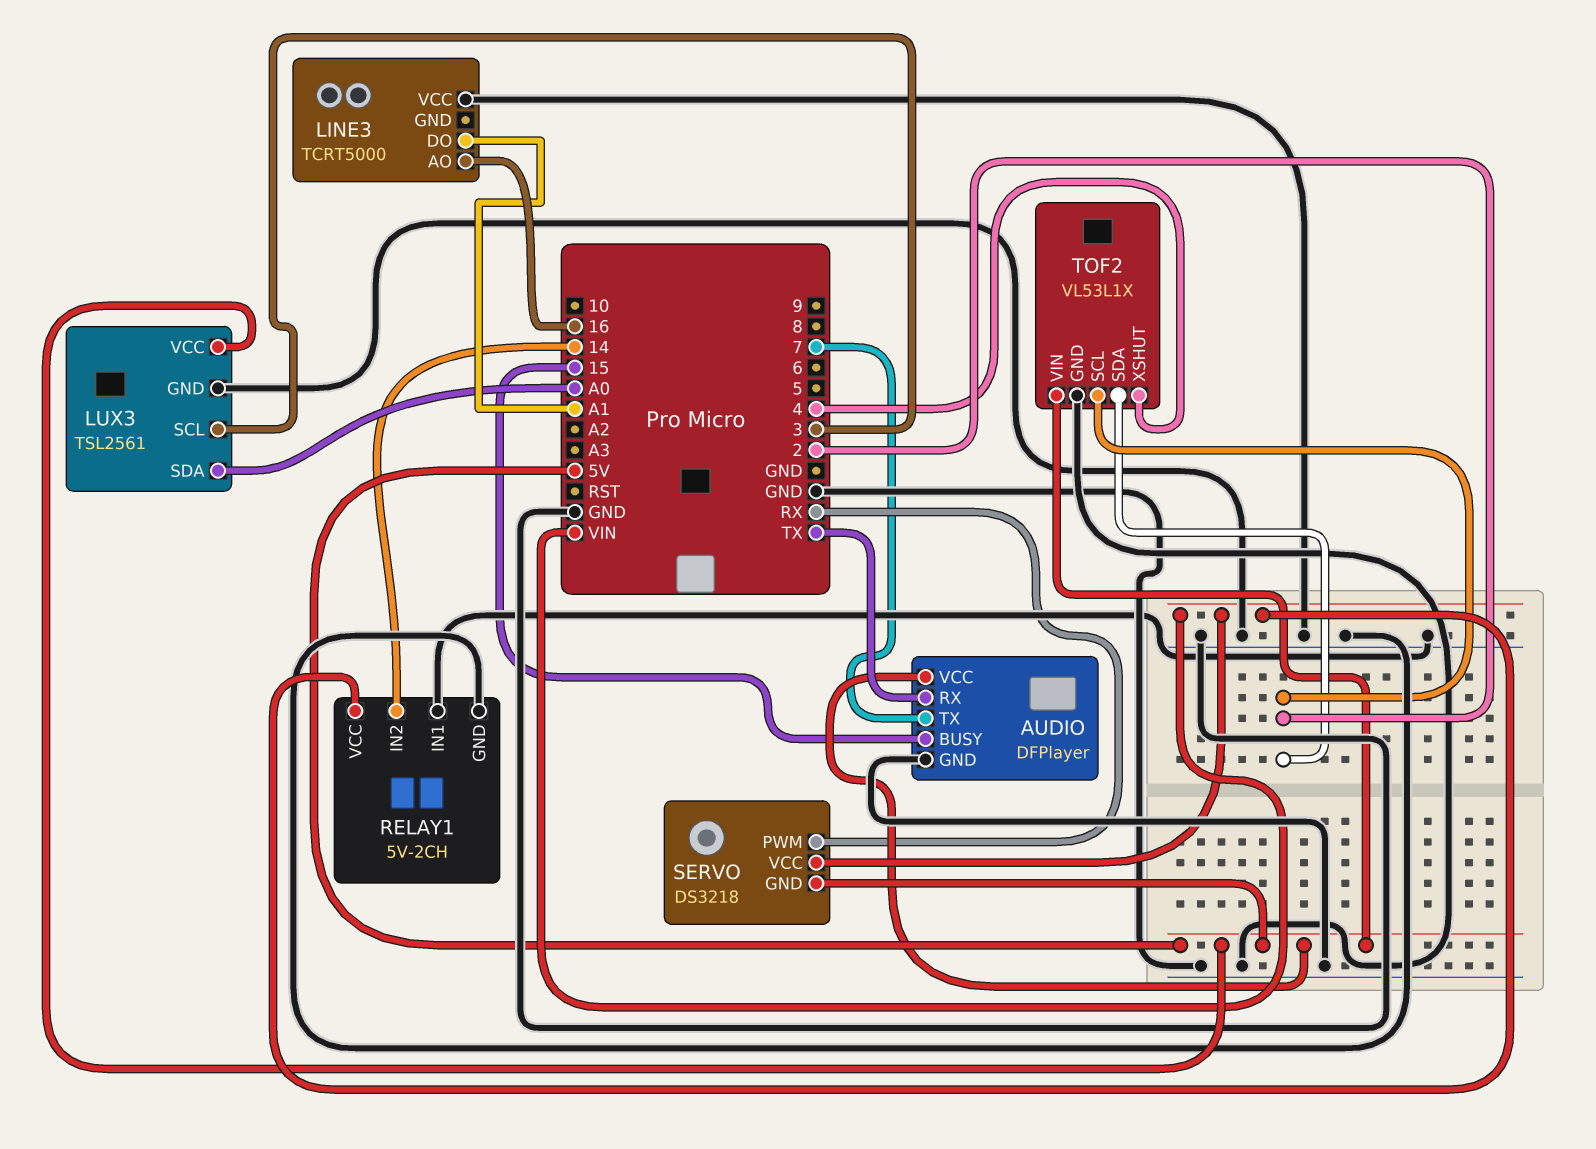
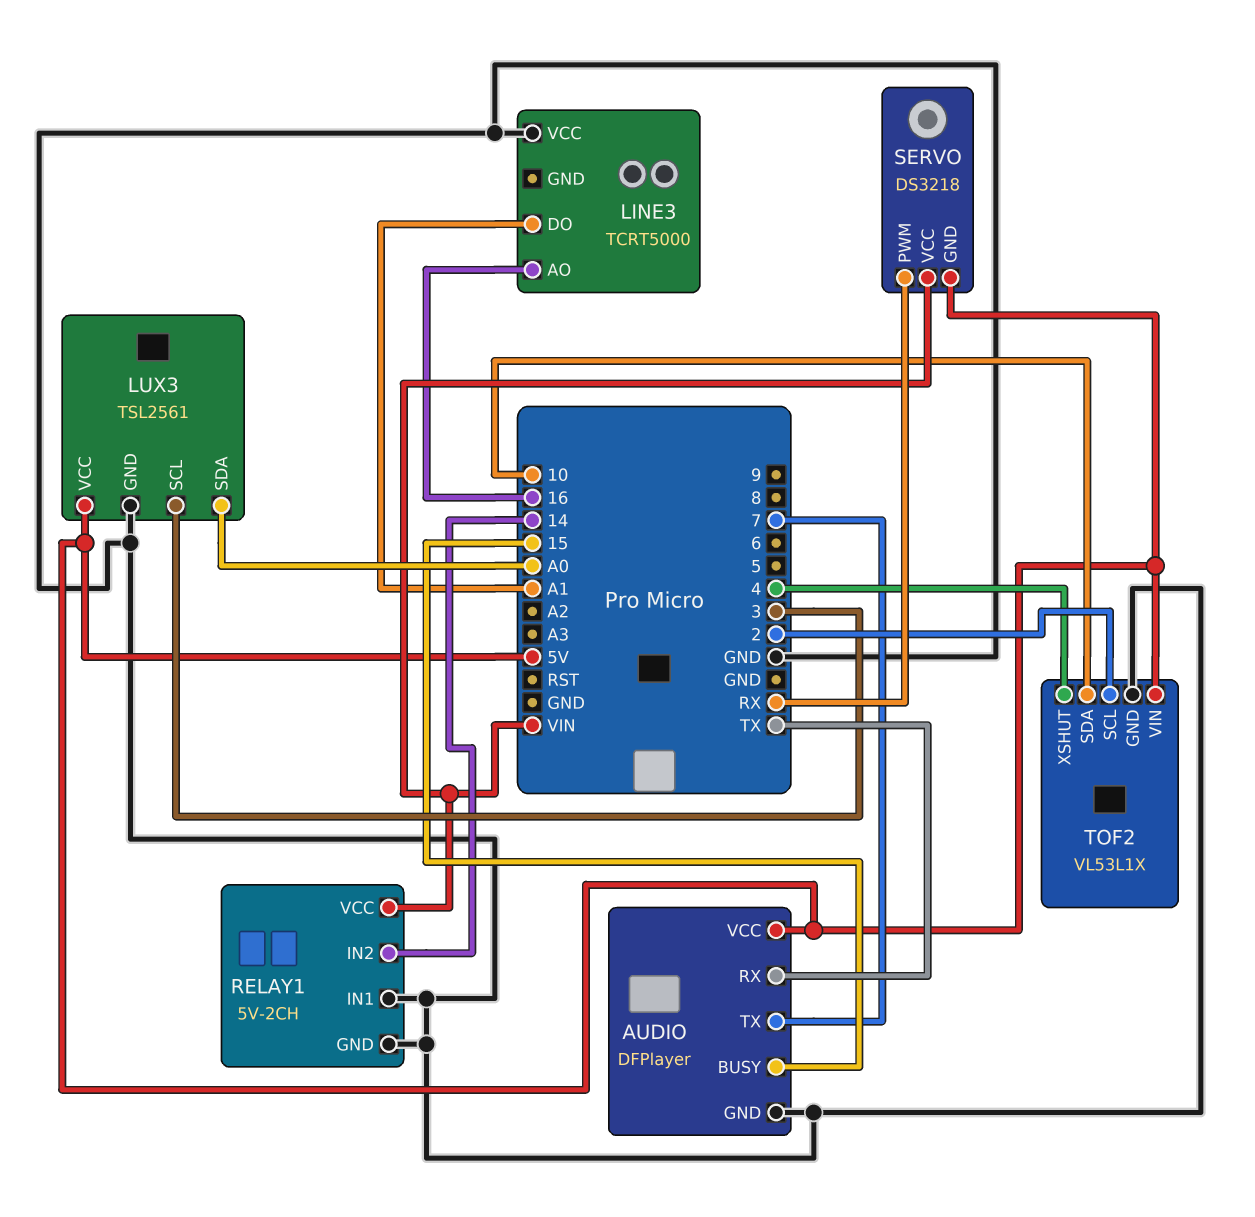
TOF2 pin SDA: 2 -> 10

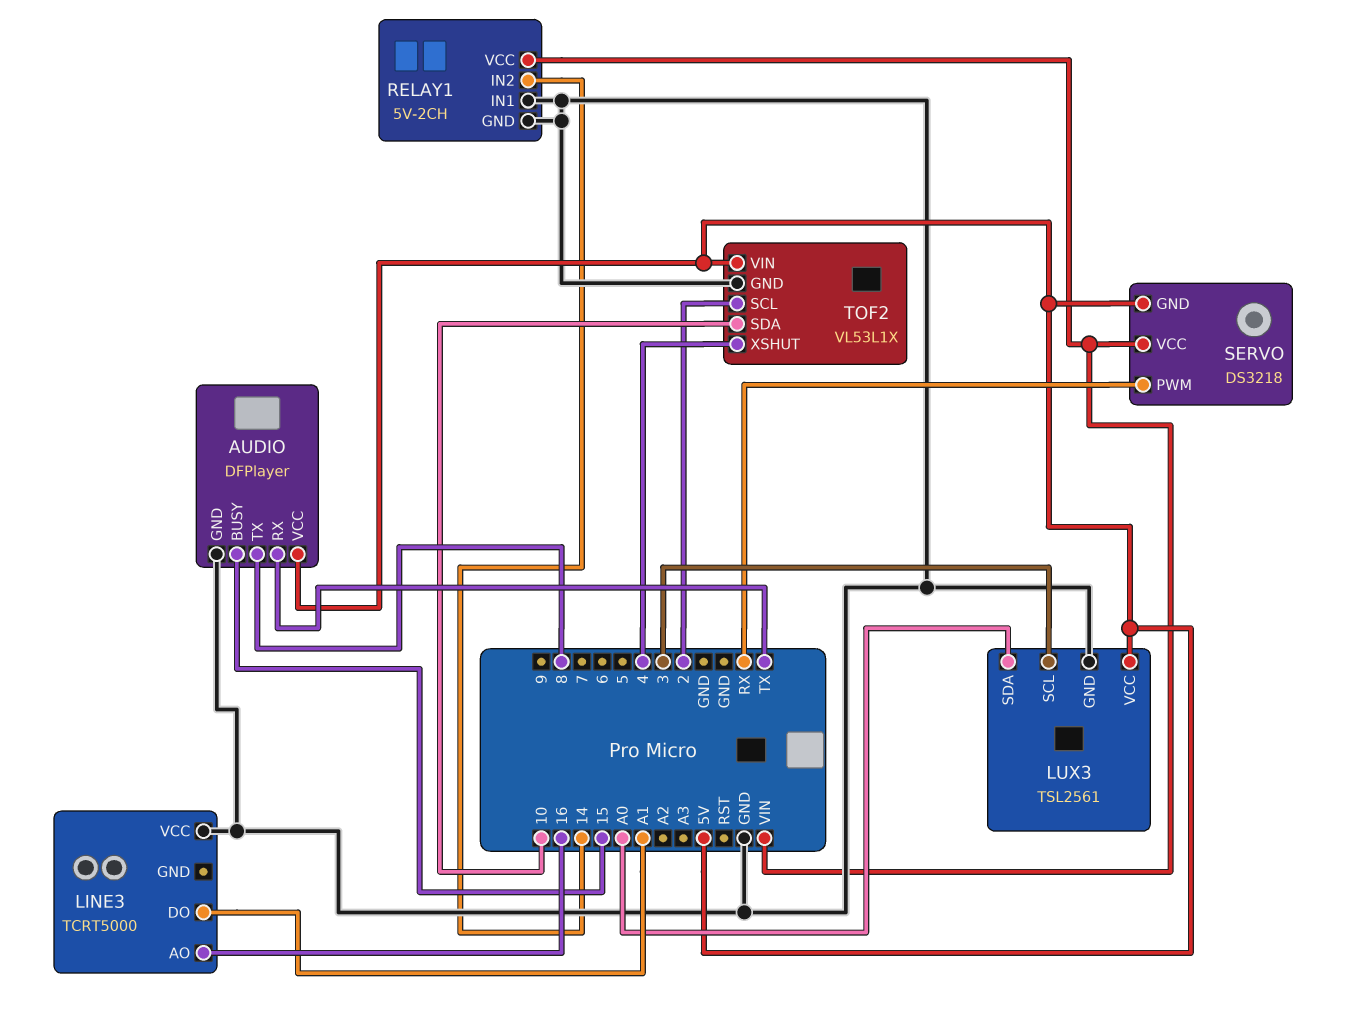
AUDIO pin TX: 7 -> 8

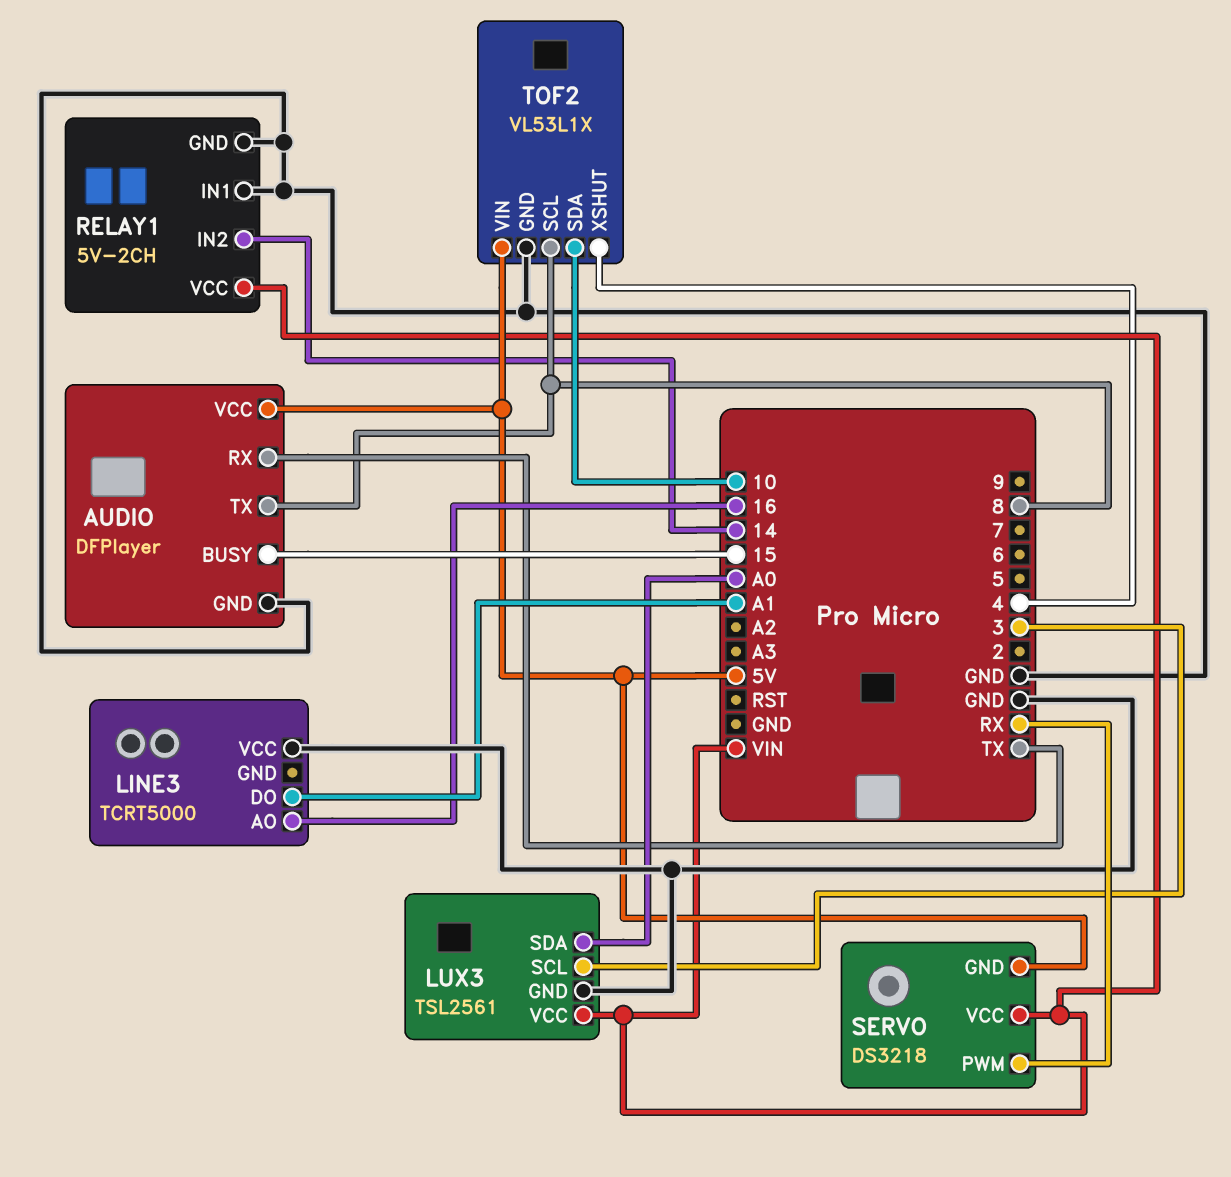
LUX3 pin VCC: 5V -> VIN
TOF2 pin SCL: 2 -> 8

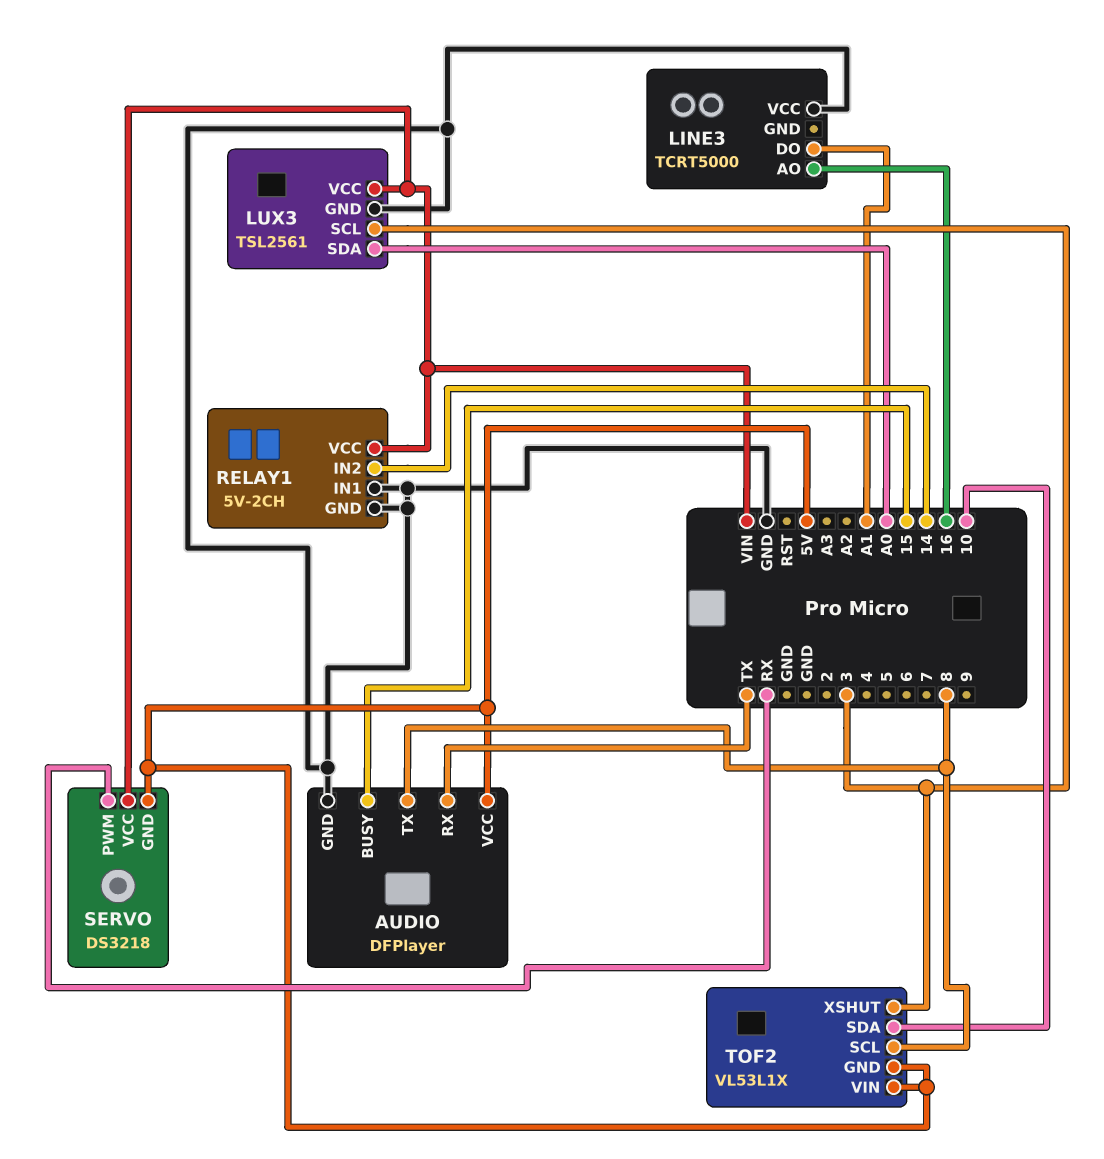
TOF2 pin GND: GND -> 5V
TOF2 pin XSHUT: 4 -> 3

